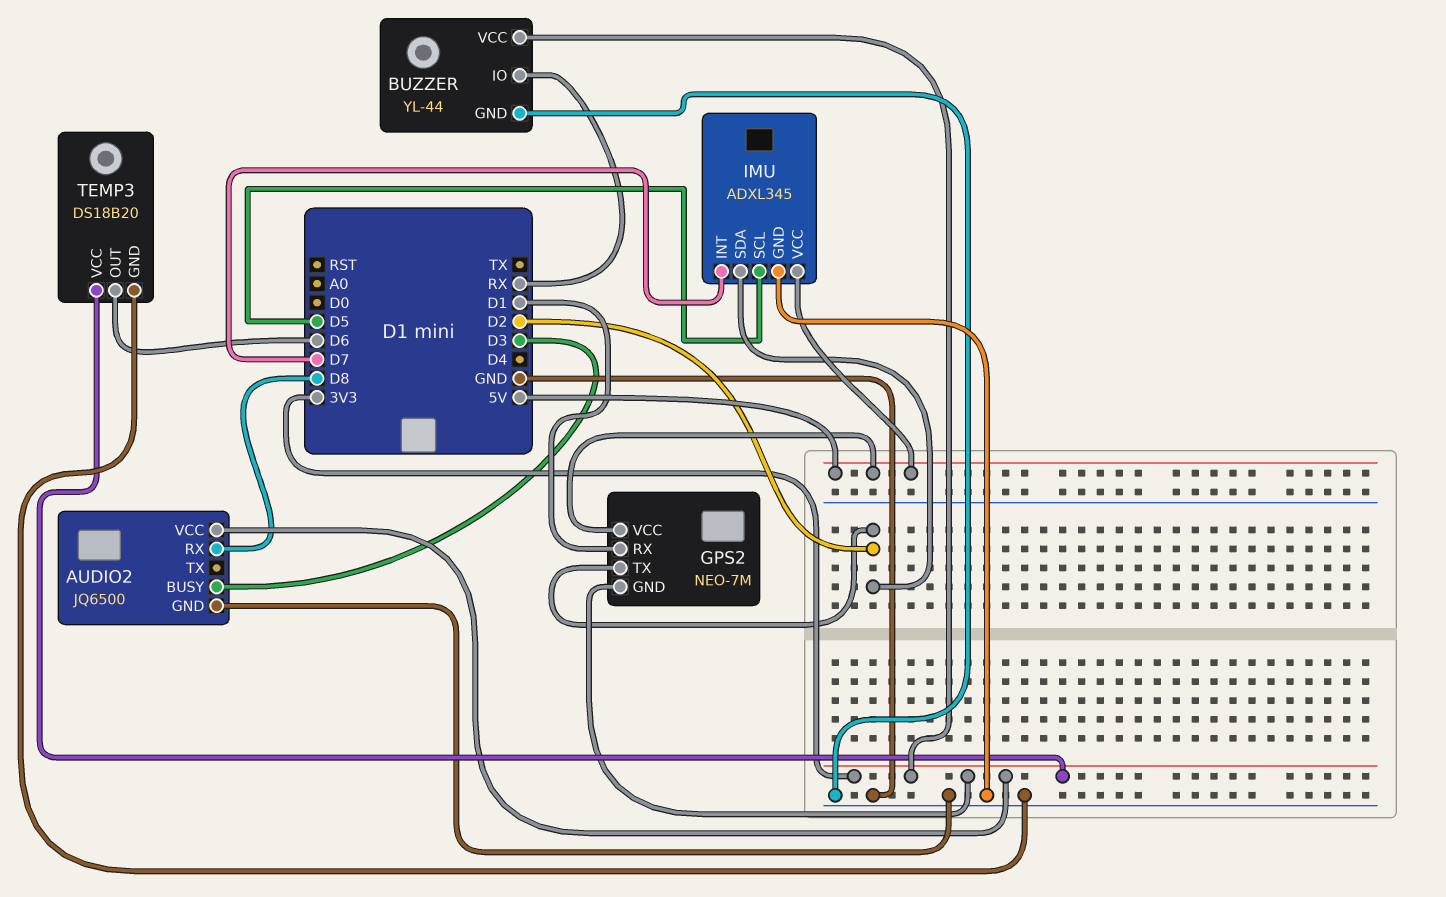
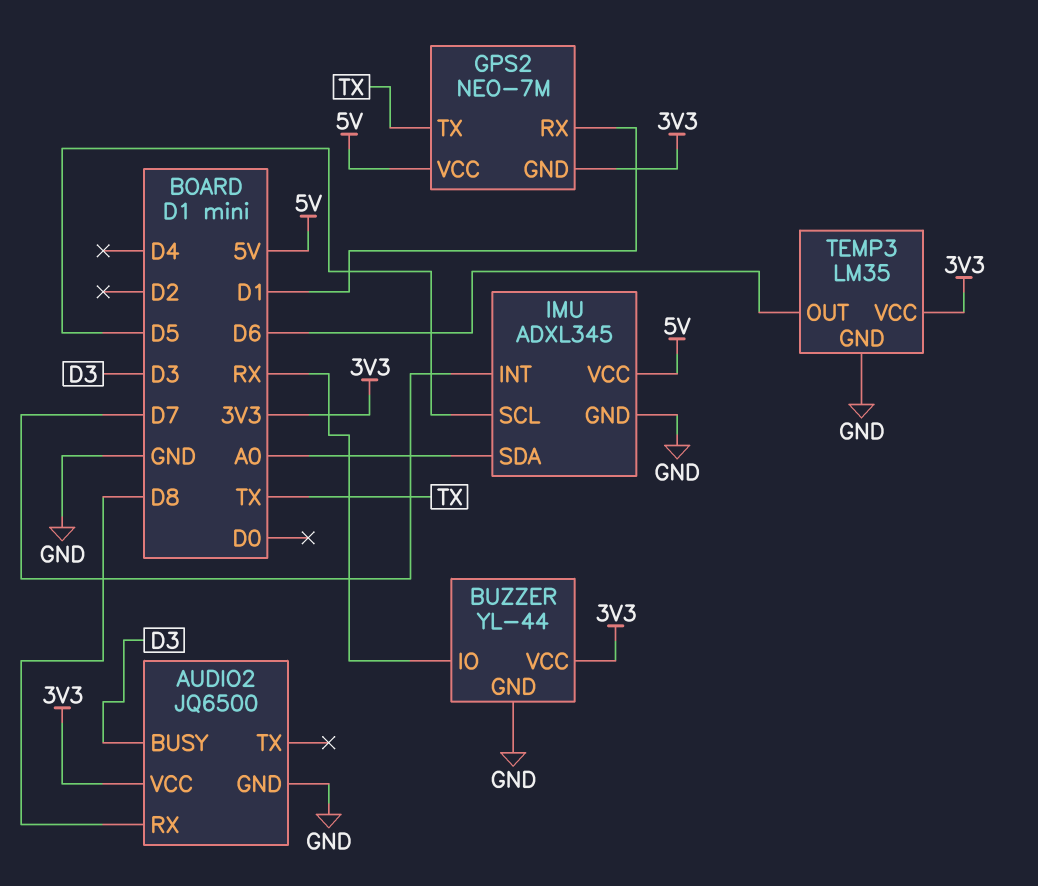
GPS2 pin TX: D2 -> TX
IMU pin SDA: D2 -> A0
TEMP3: DS18B20 -> LM35

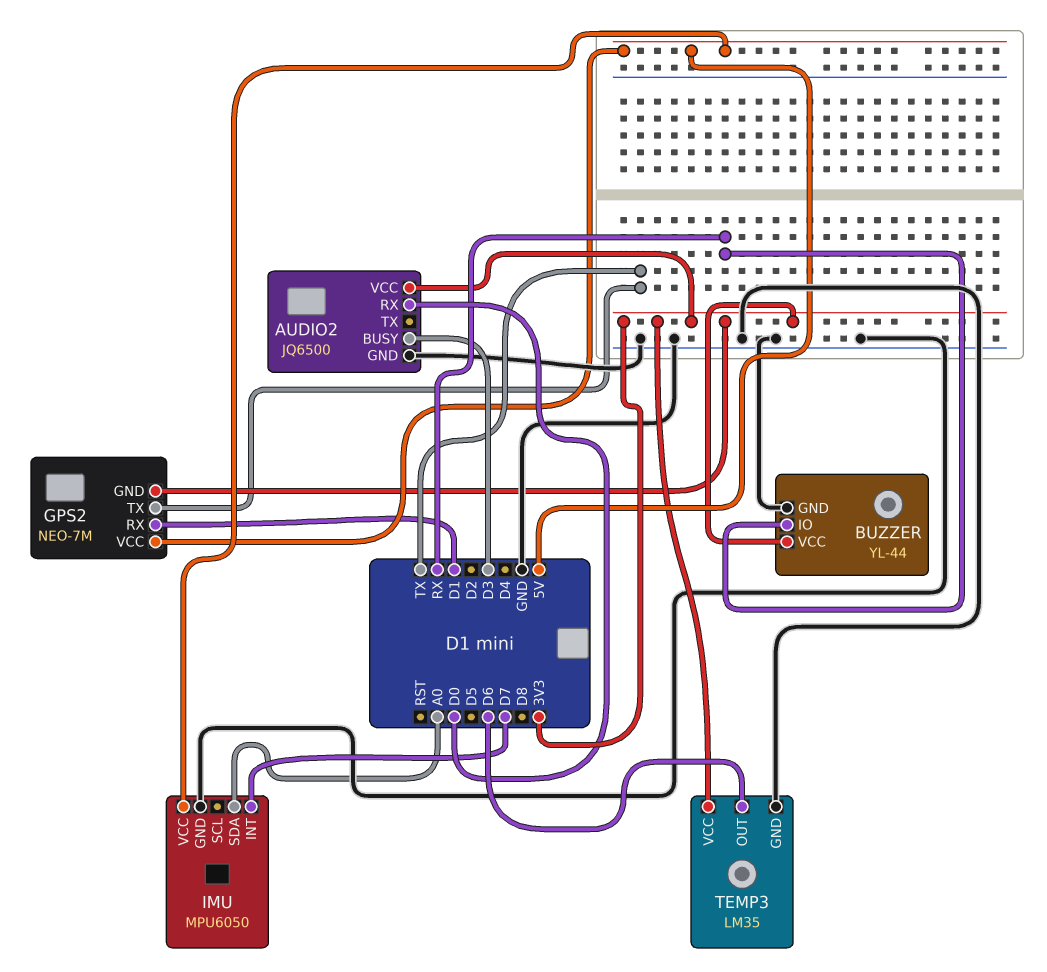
AUDIO2 pin RX: D8 -> D0
IMU: ADXL345 -> MPU6050
IMU pin SCL: D5 -> none

